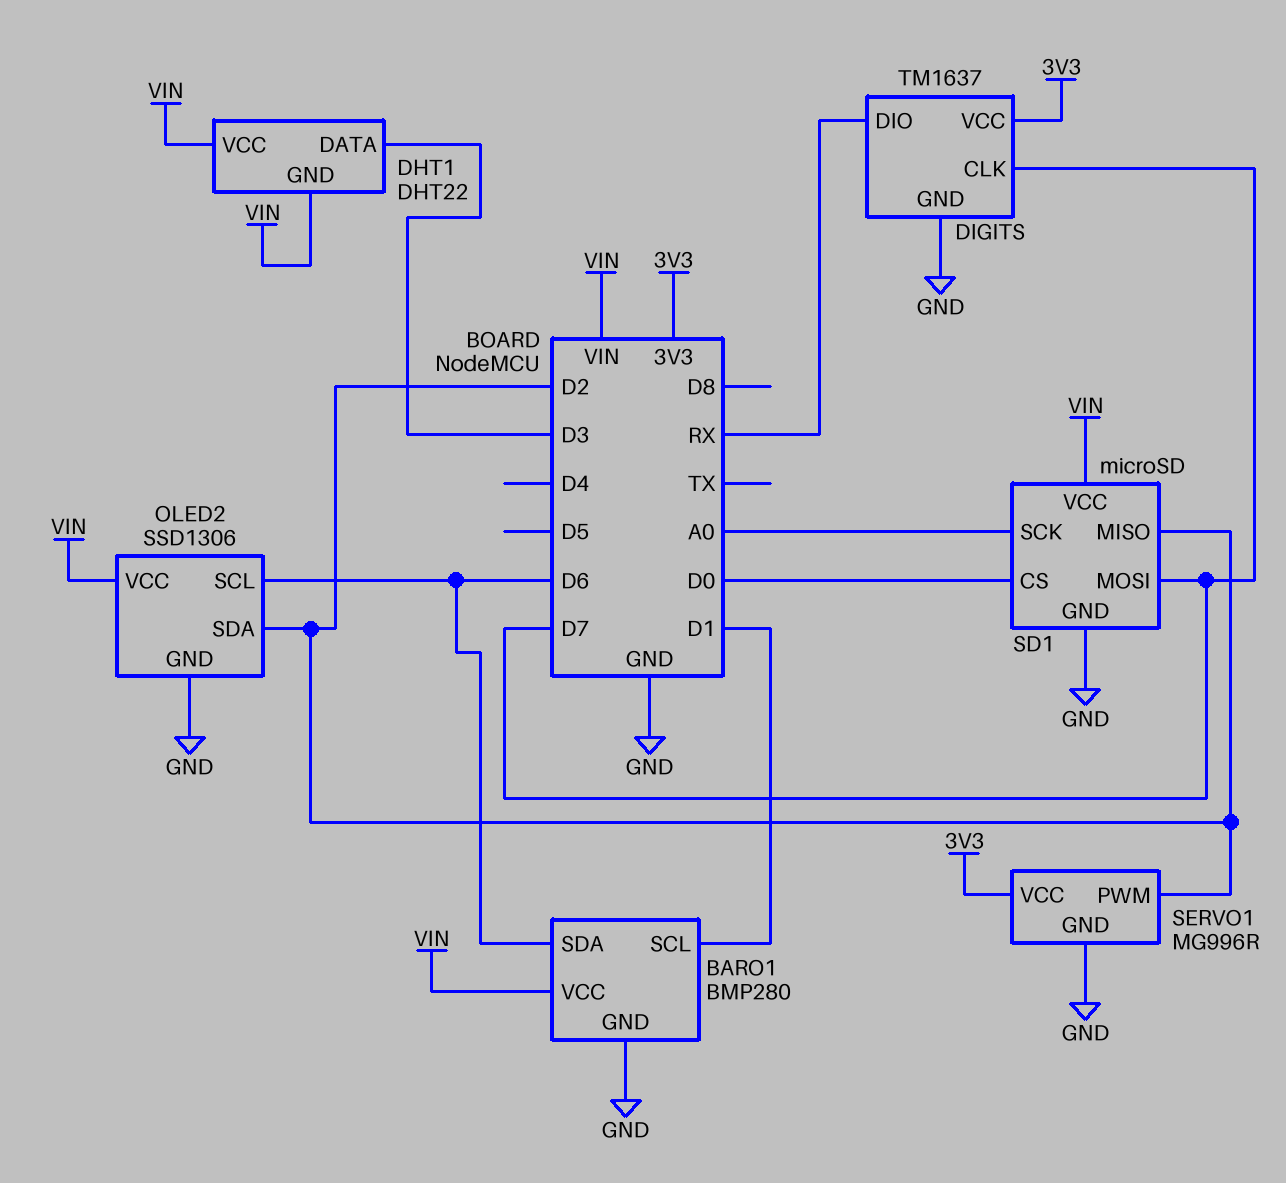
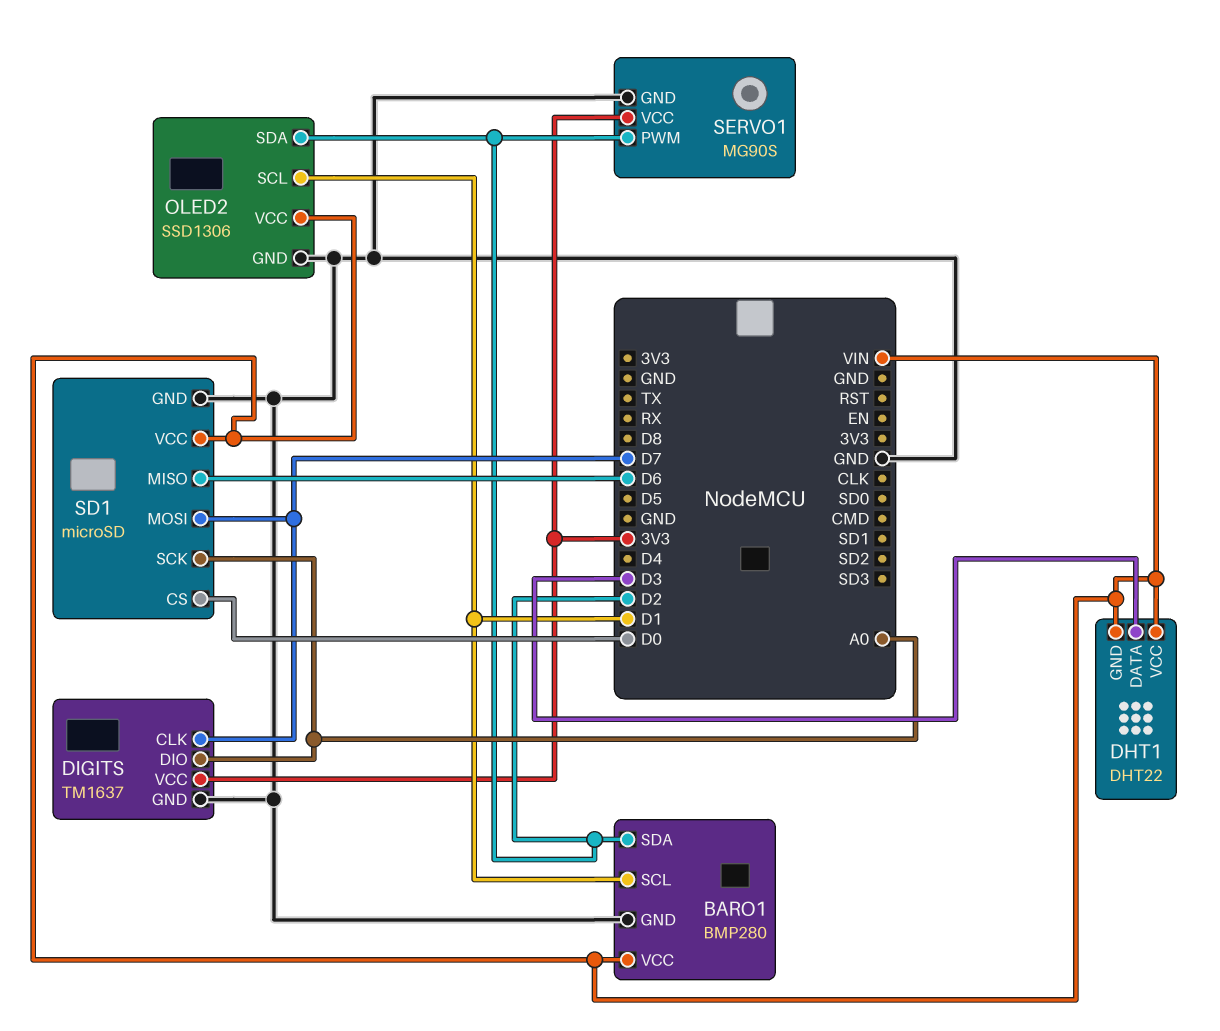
BARO1 pin SDA: D6 -> D2
DIGITS pin DIO: RX -> A0
OLED2 pin SCL: D6 -> D1
SD1 pin MISO: D2 -> D6
SERVO1: MG996R -> MG90S

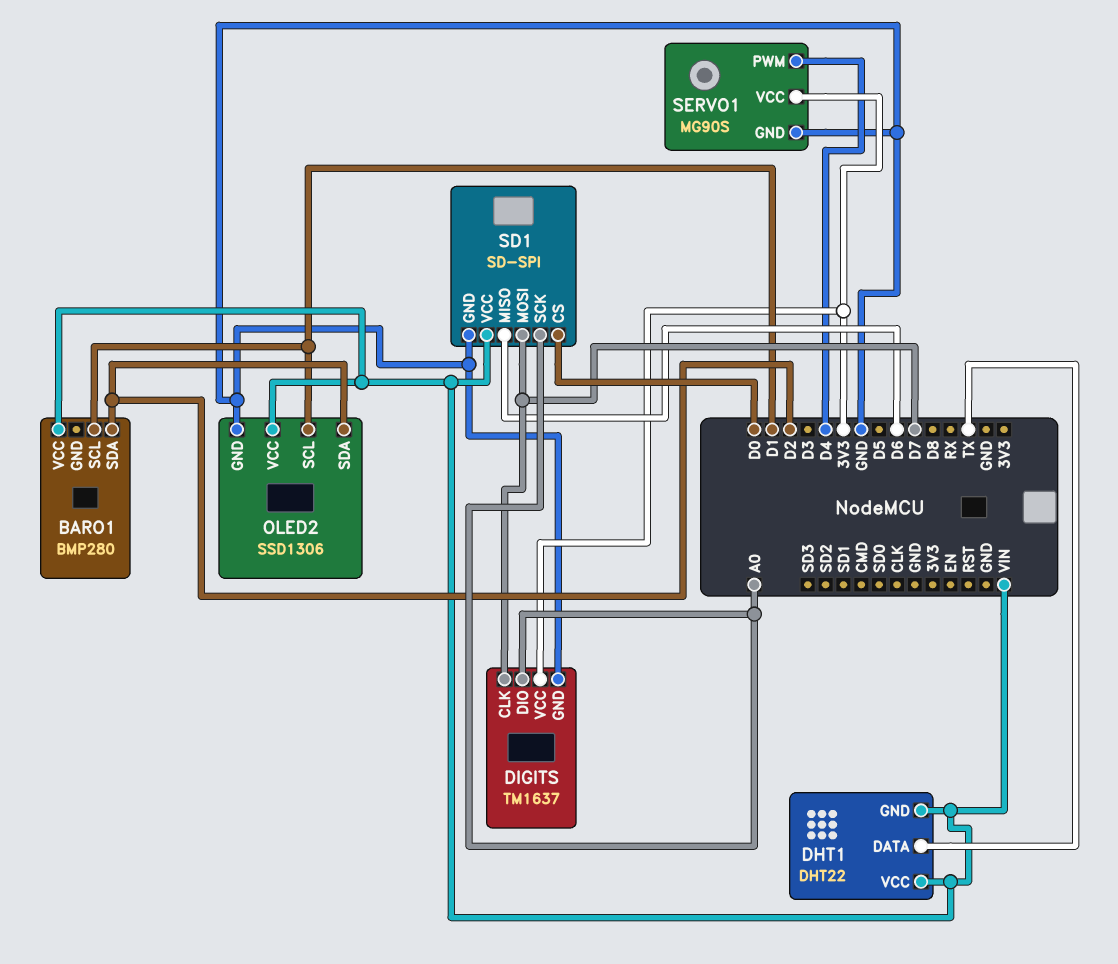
BARO1 pin GND: GND -> none
DHT1 pin DATA: D3 -> TX
SD1: microSD -> SD-SPI
SERVO1 pin PWM: D2 -> D4

